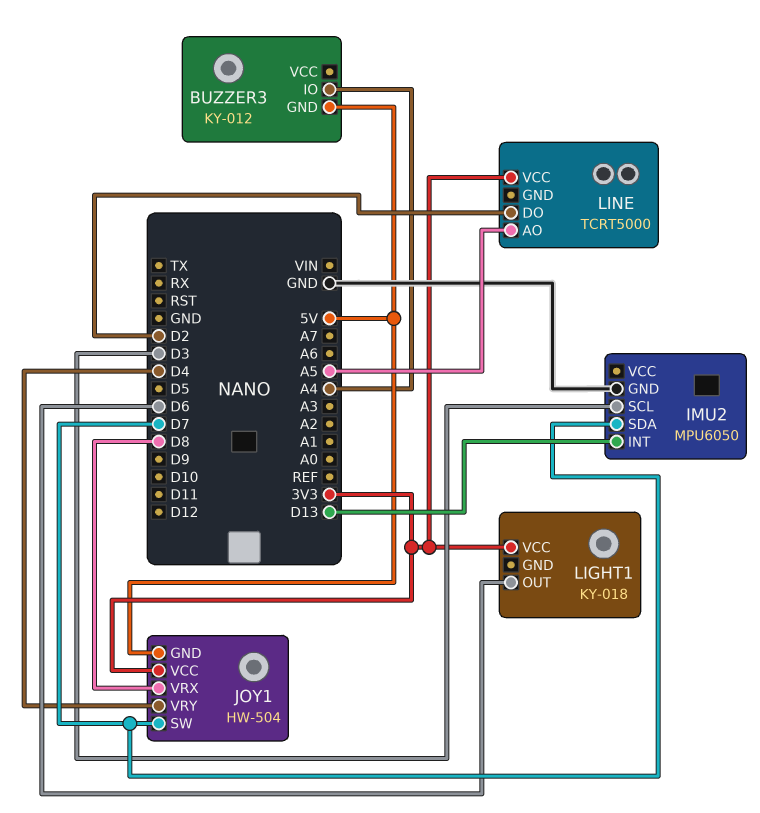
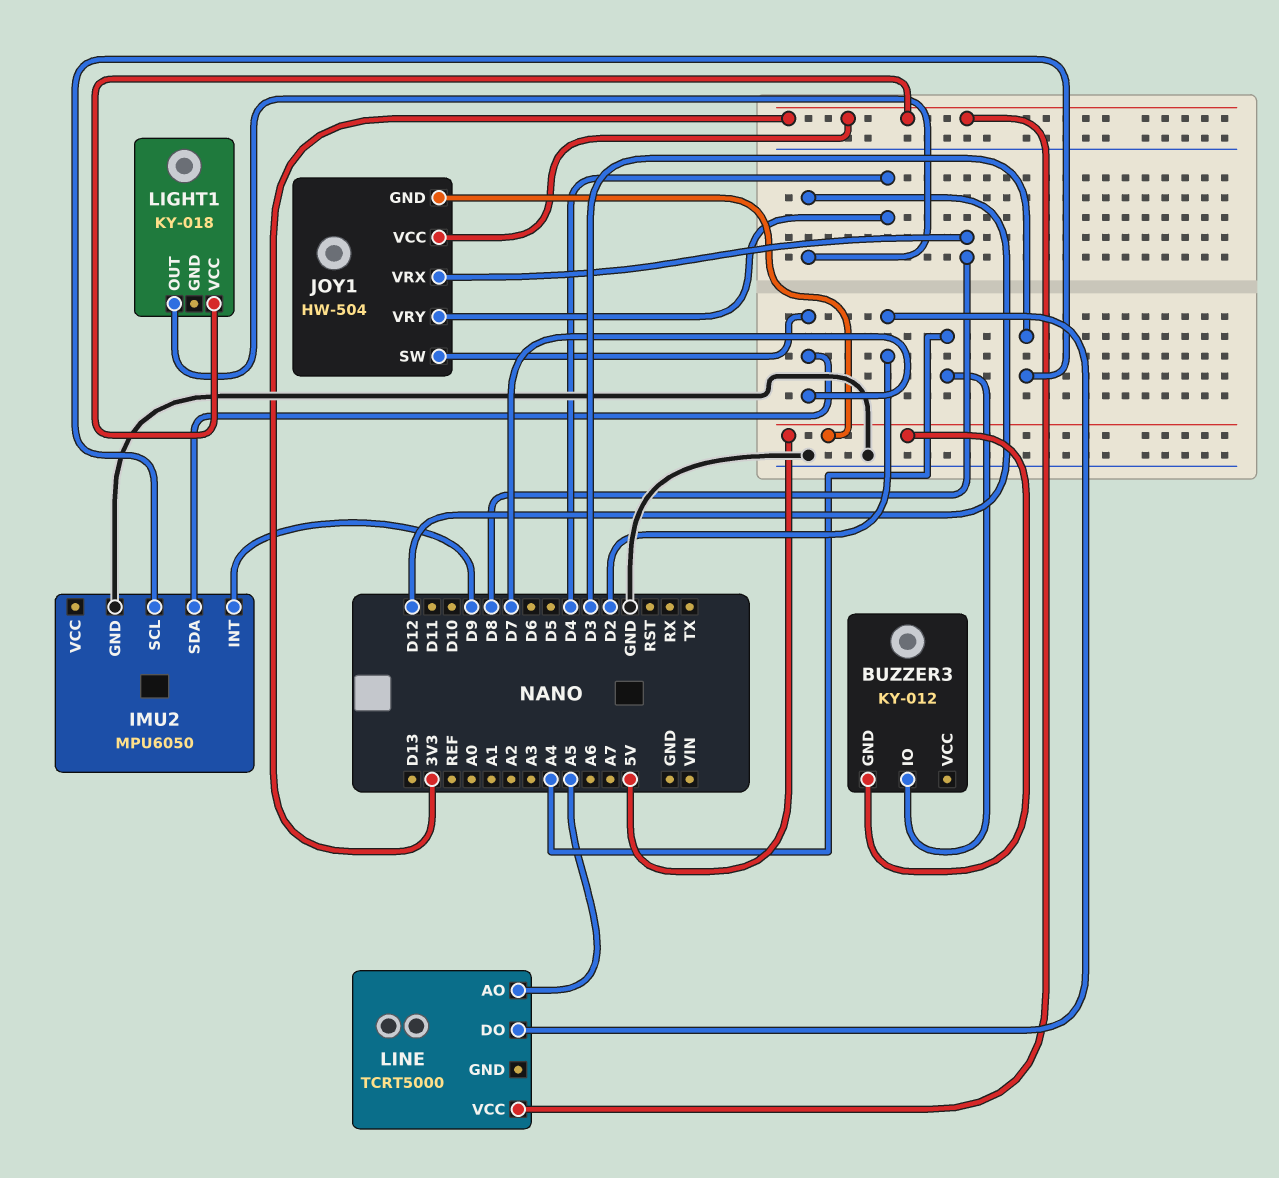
IMU2 pin INT: D13 -> D9
LIGHT1 pin OUT: D6 -> D12

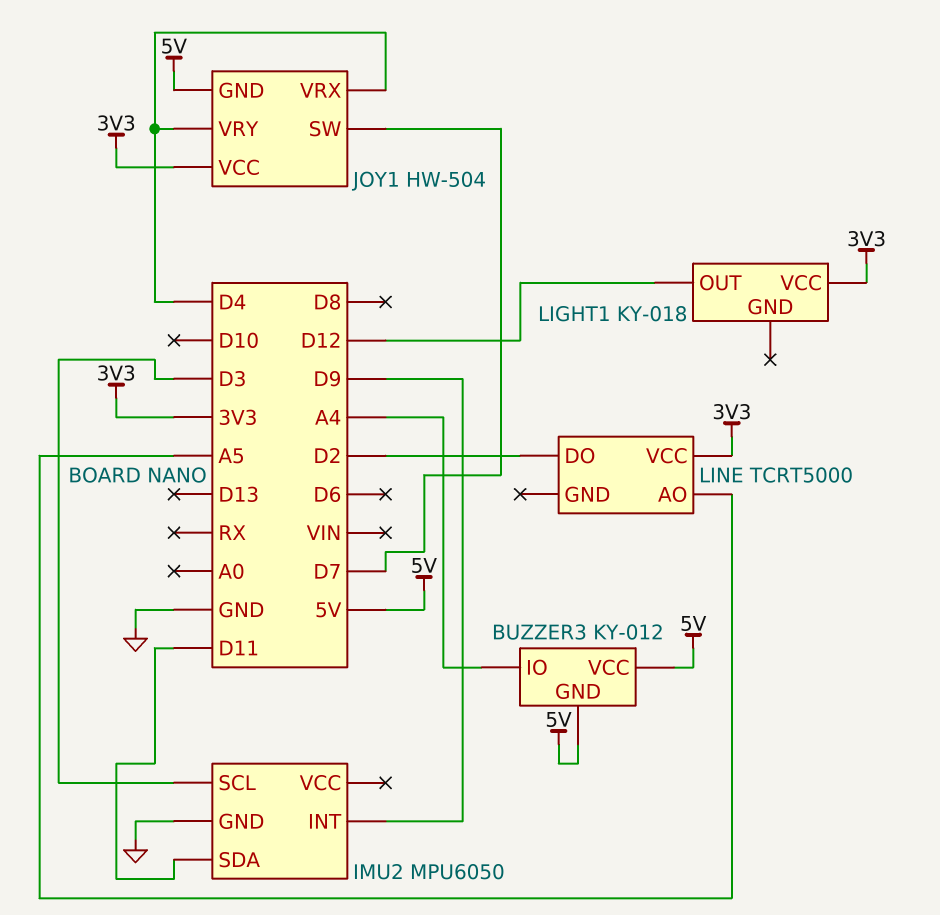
BUZZER3 pin VCC: none -> 5V
IMU2 pin SDA: D7 -> D11
JOY1 pin VRX: D8 -> D4

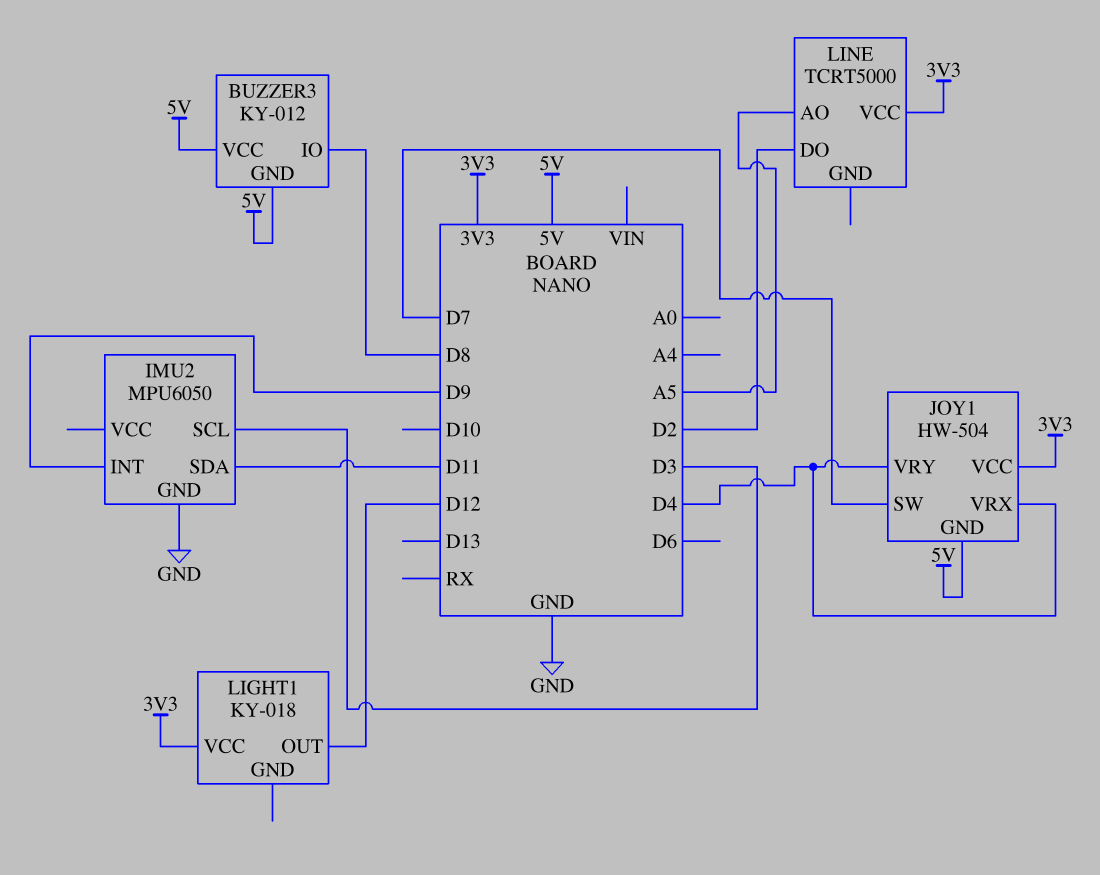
BUZZER3 pin IO: A4 -> D8

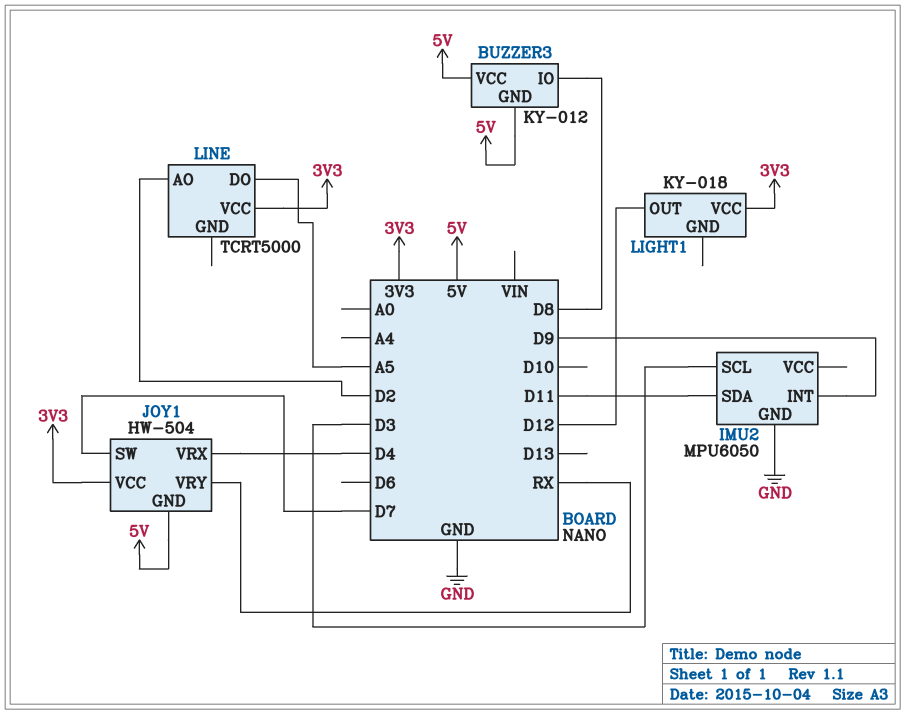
JOY1 pin VRY: D4 -> RX
LINE pin AO: A5 -> D2
LINE pin DO: D2 -> A5

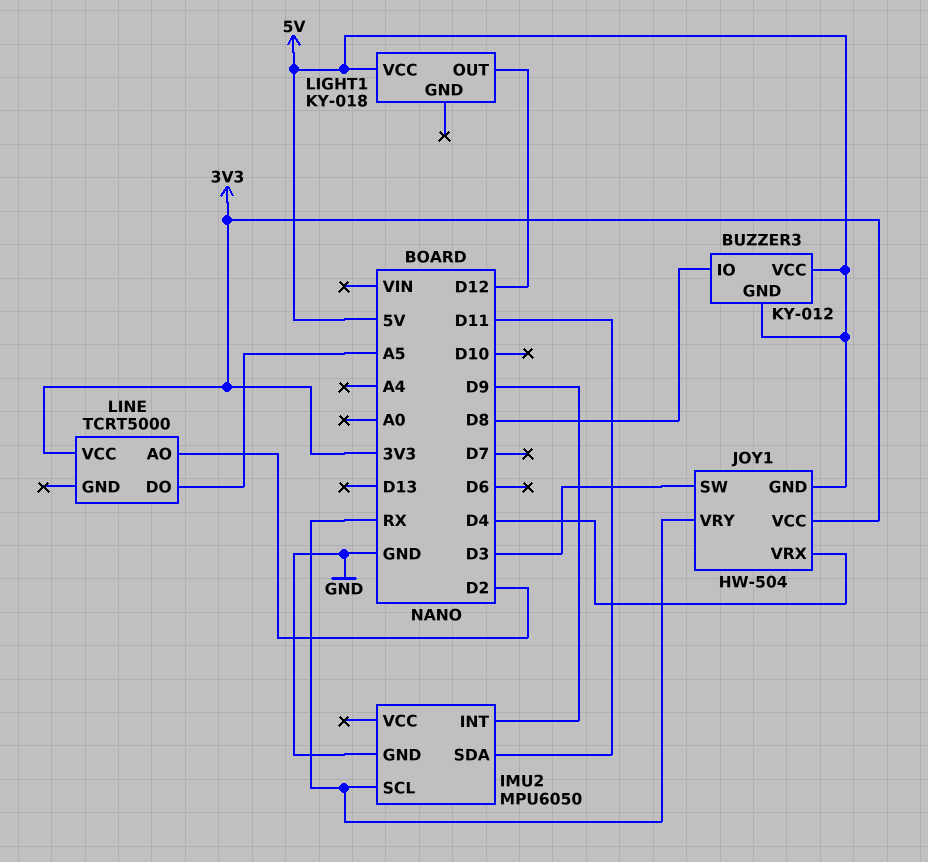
IMU2 pin SCL: D3 -> RX
JOY1 pin SW: D7 -> D3
LIGHT1 pin VCC: 3V3 -> 5V

